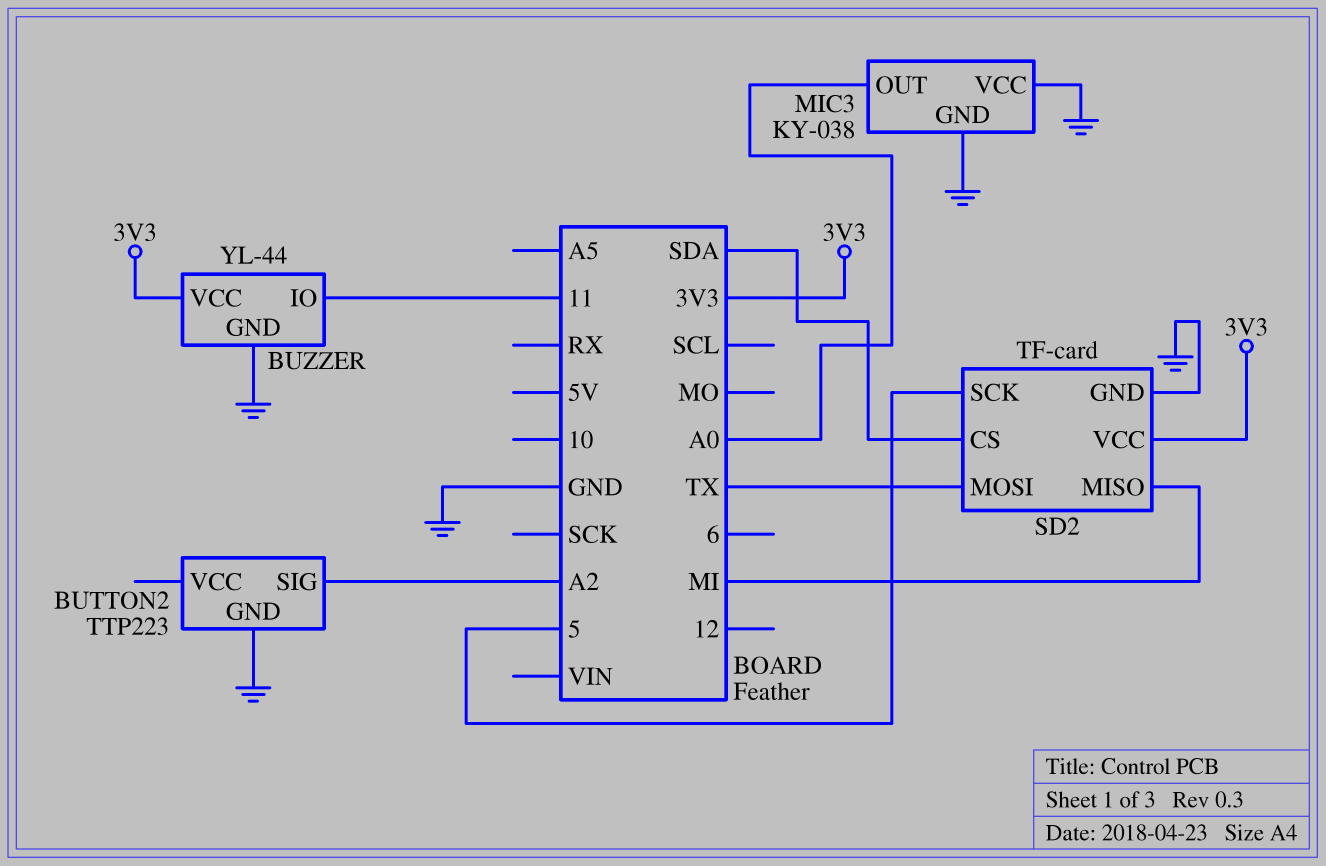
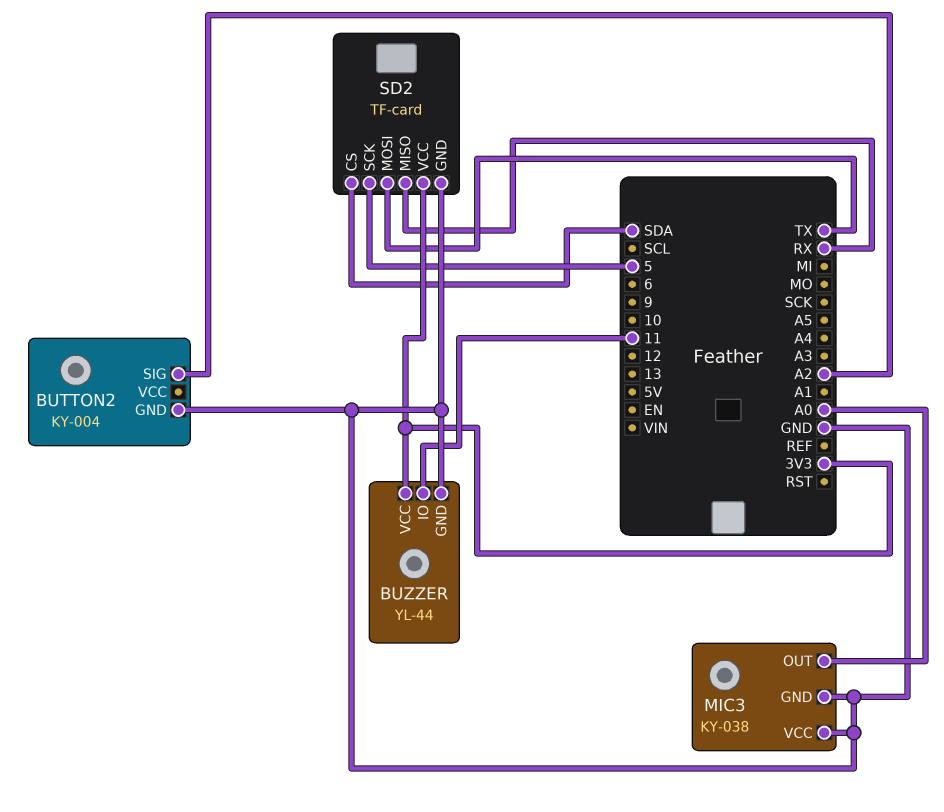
BUTTON2: TTP223 -> KY-004
SD2 pin MISO: MI -> RX

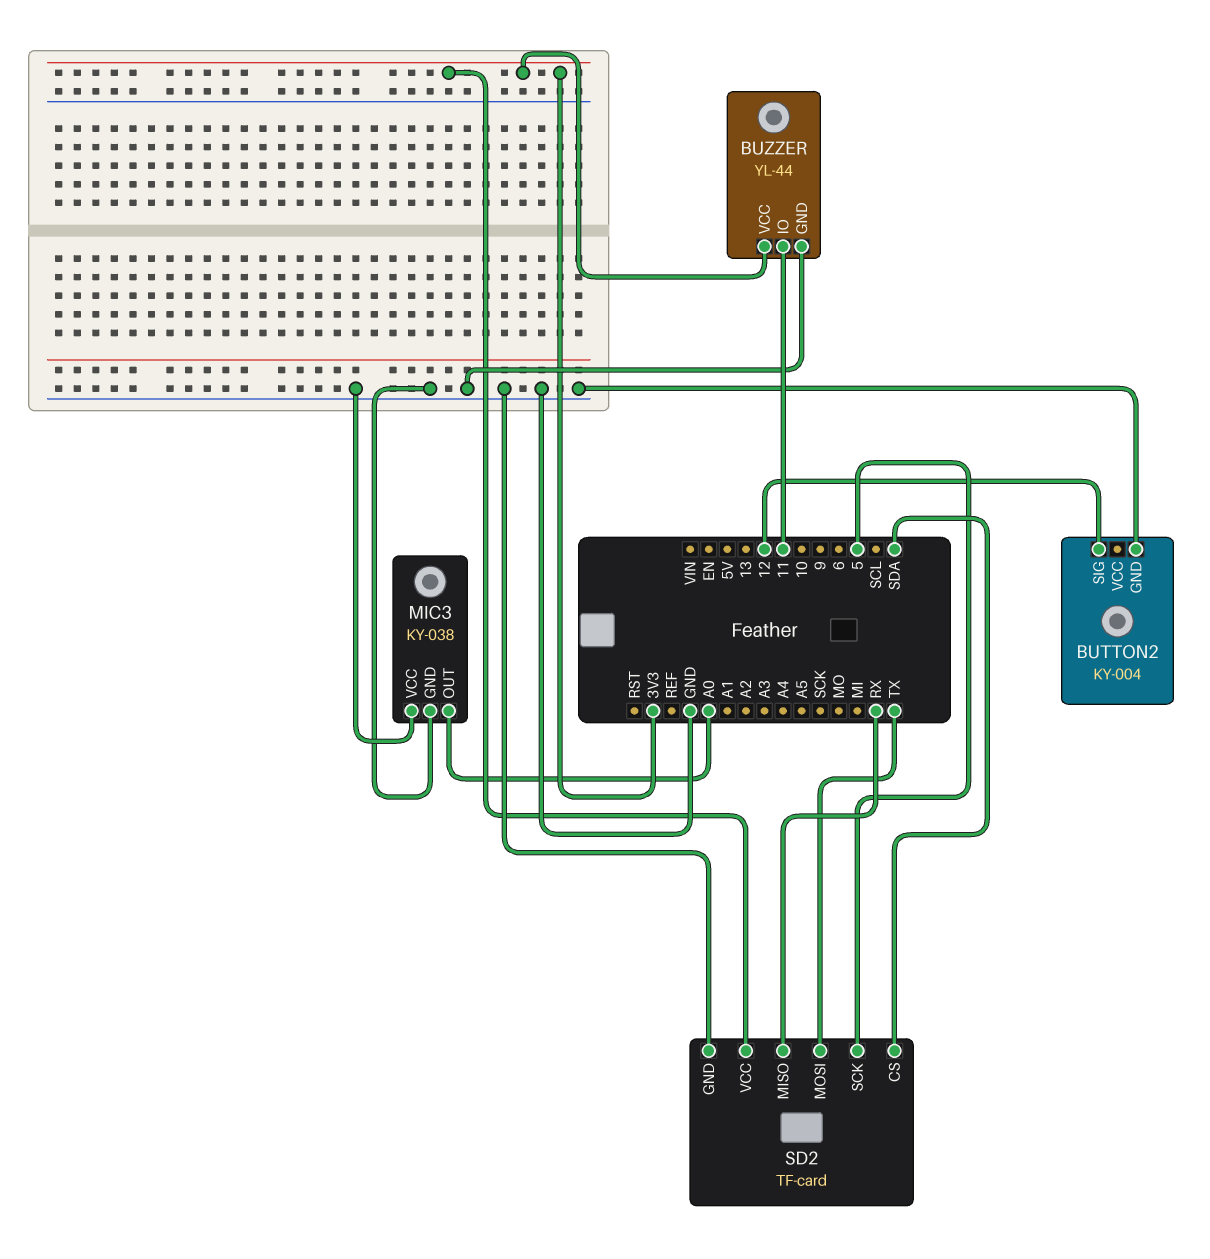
BUTTON2 pin SIG: A2 -> 12

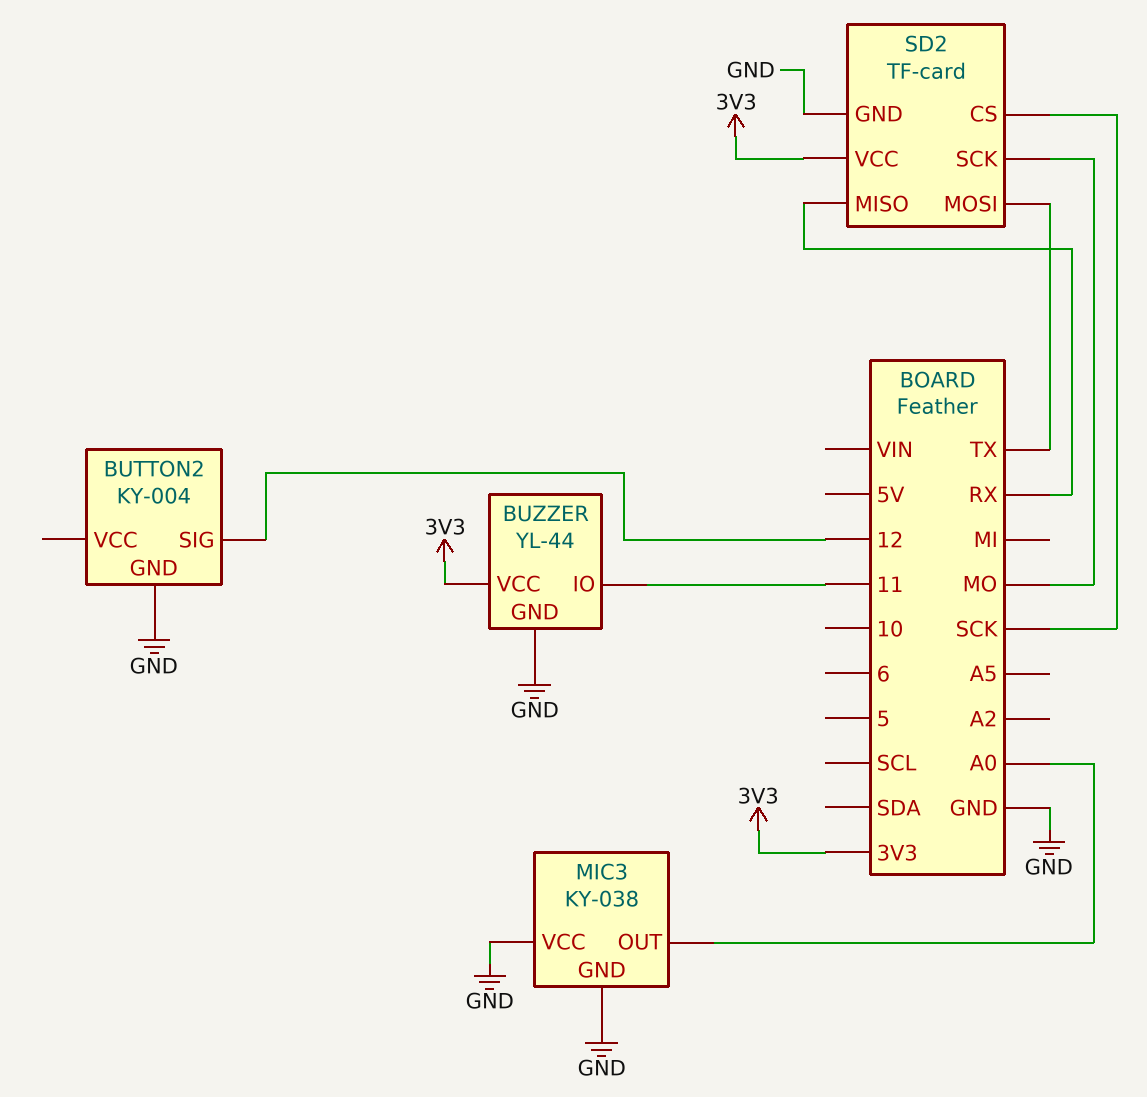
SD2 pin CS: SDA -> SCK
SD2 pin SCK: 5 -> MO

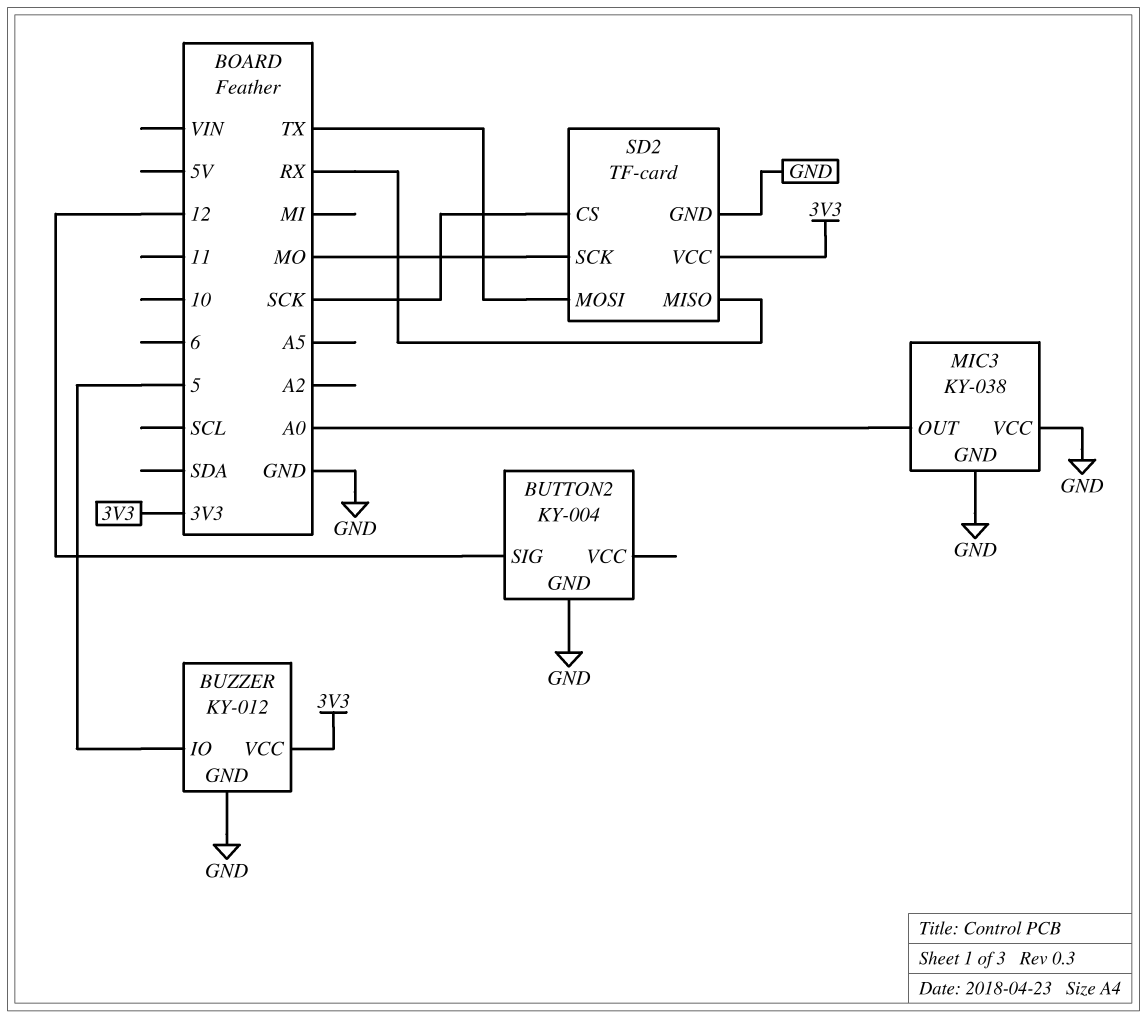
BUZZER: YL-44 -> KY-012
BUZZER pin IO: 11 -> 5

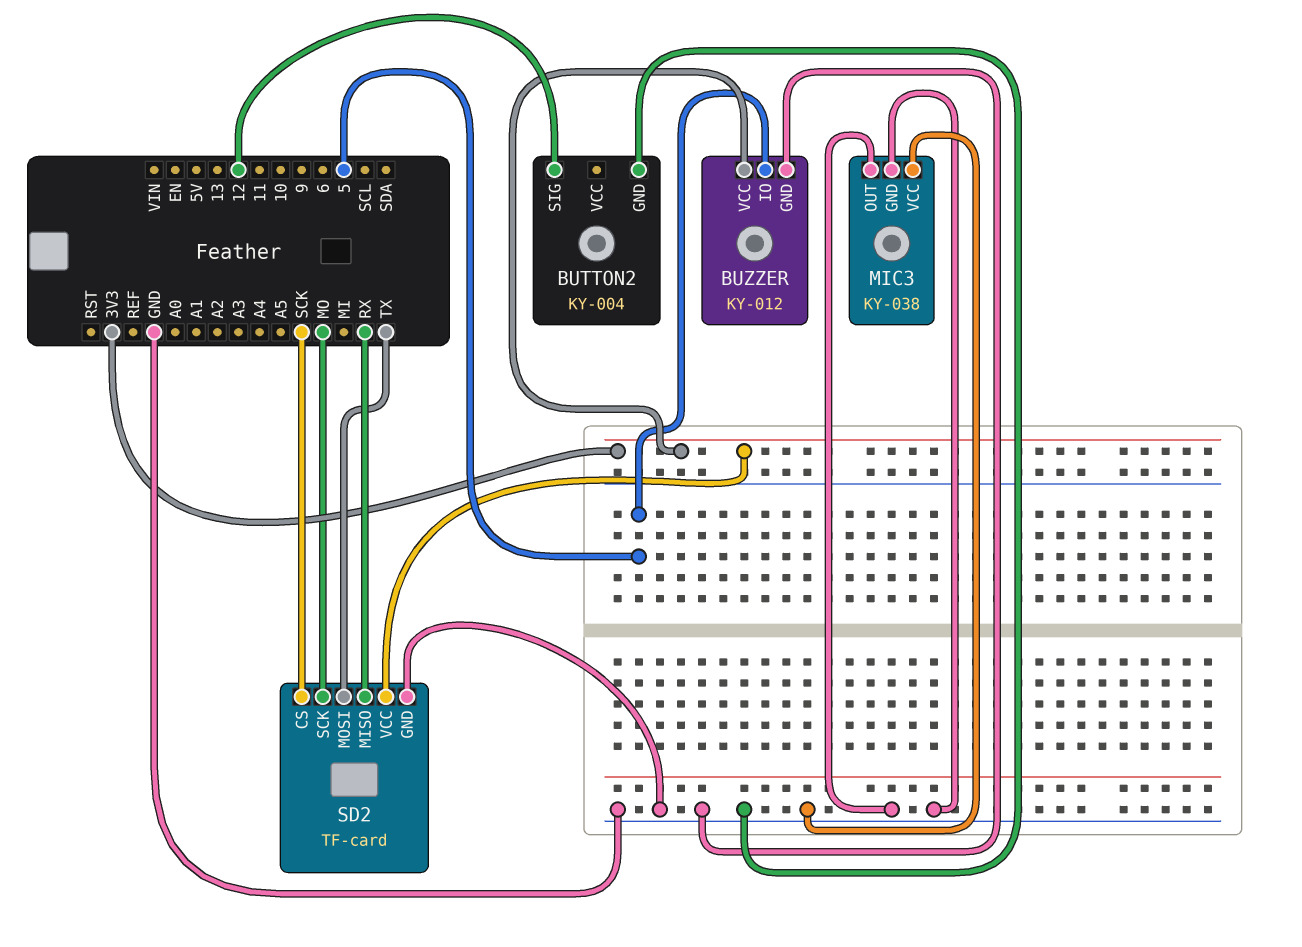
MIC3 pin OUT: A0 -> GND

